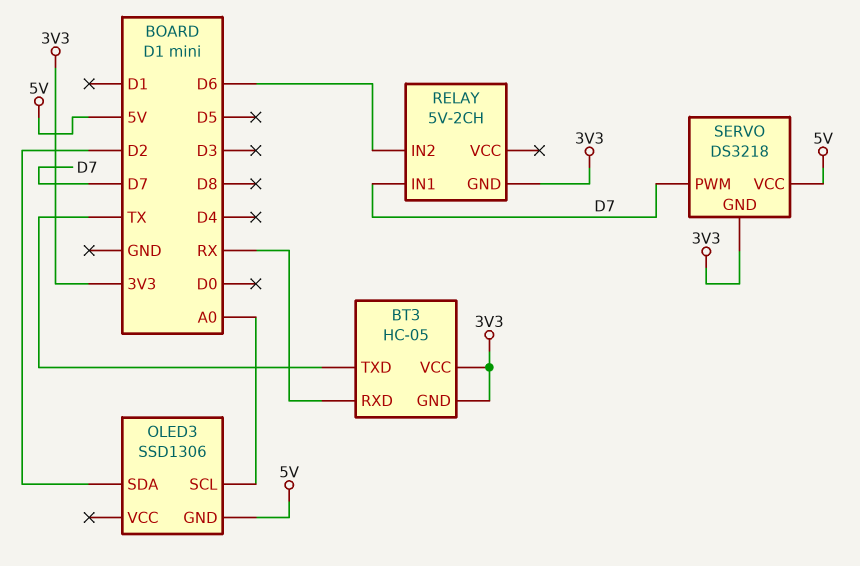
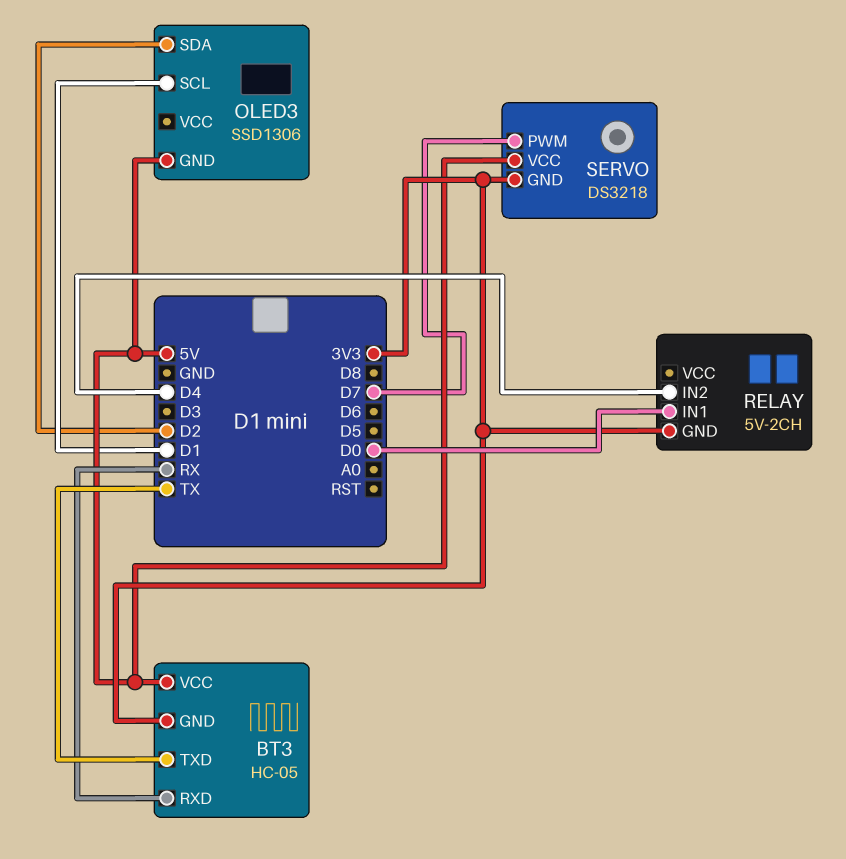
BT3 pin VCC: 3V3 -> 5V
OLED3 pin SCL: A0 -> D1
RELAY pin IN1: D7 -> D0
RELAY pin IN2: D6 -> D4

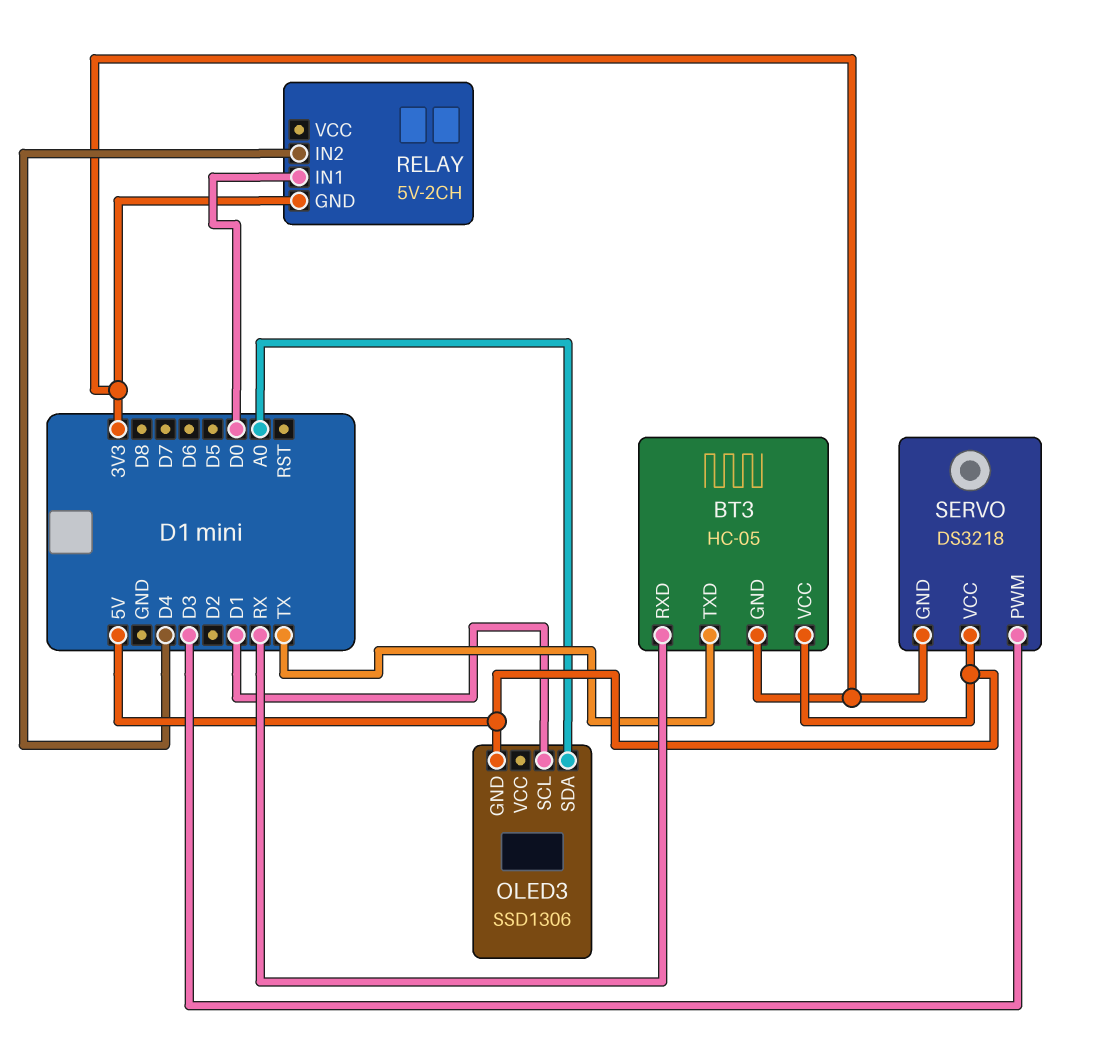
OLED3 pin SDA: D2 -> A0
SERVO pin PWM: D7 -> D3

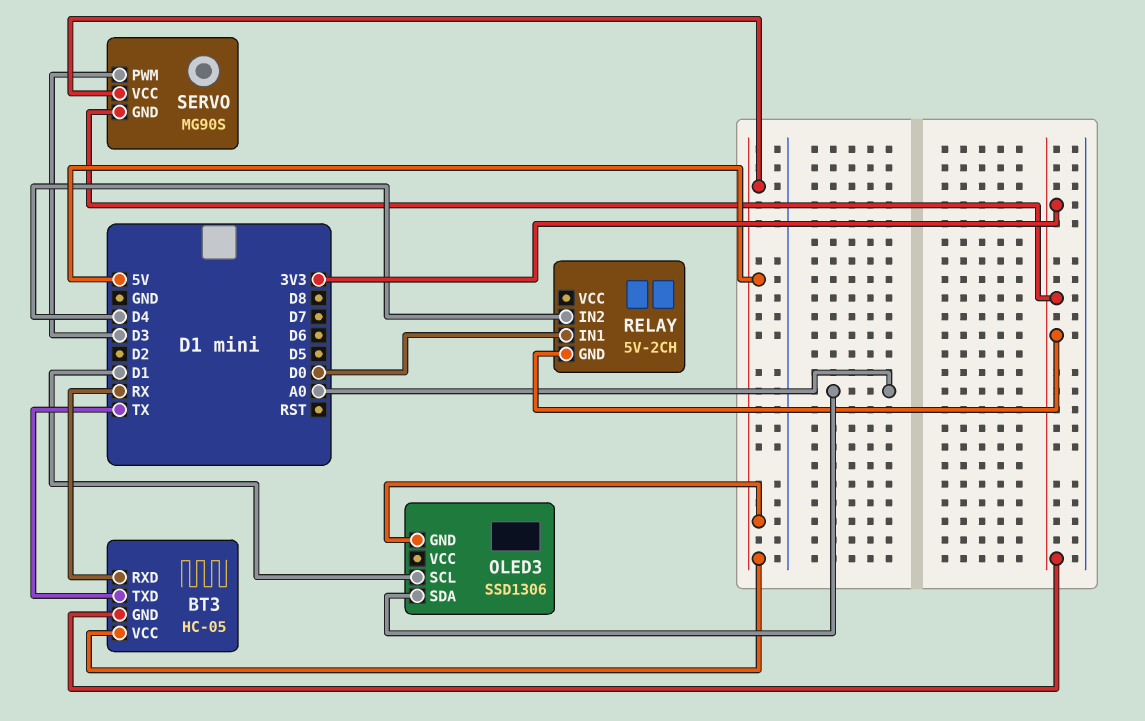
SERVO: DS3218 -> MG90S

